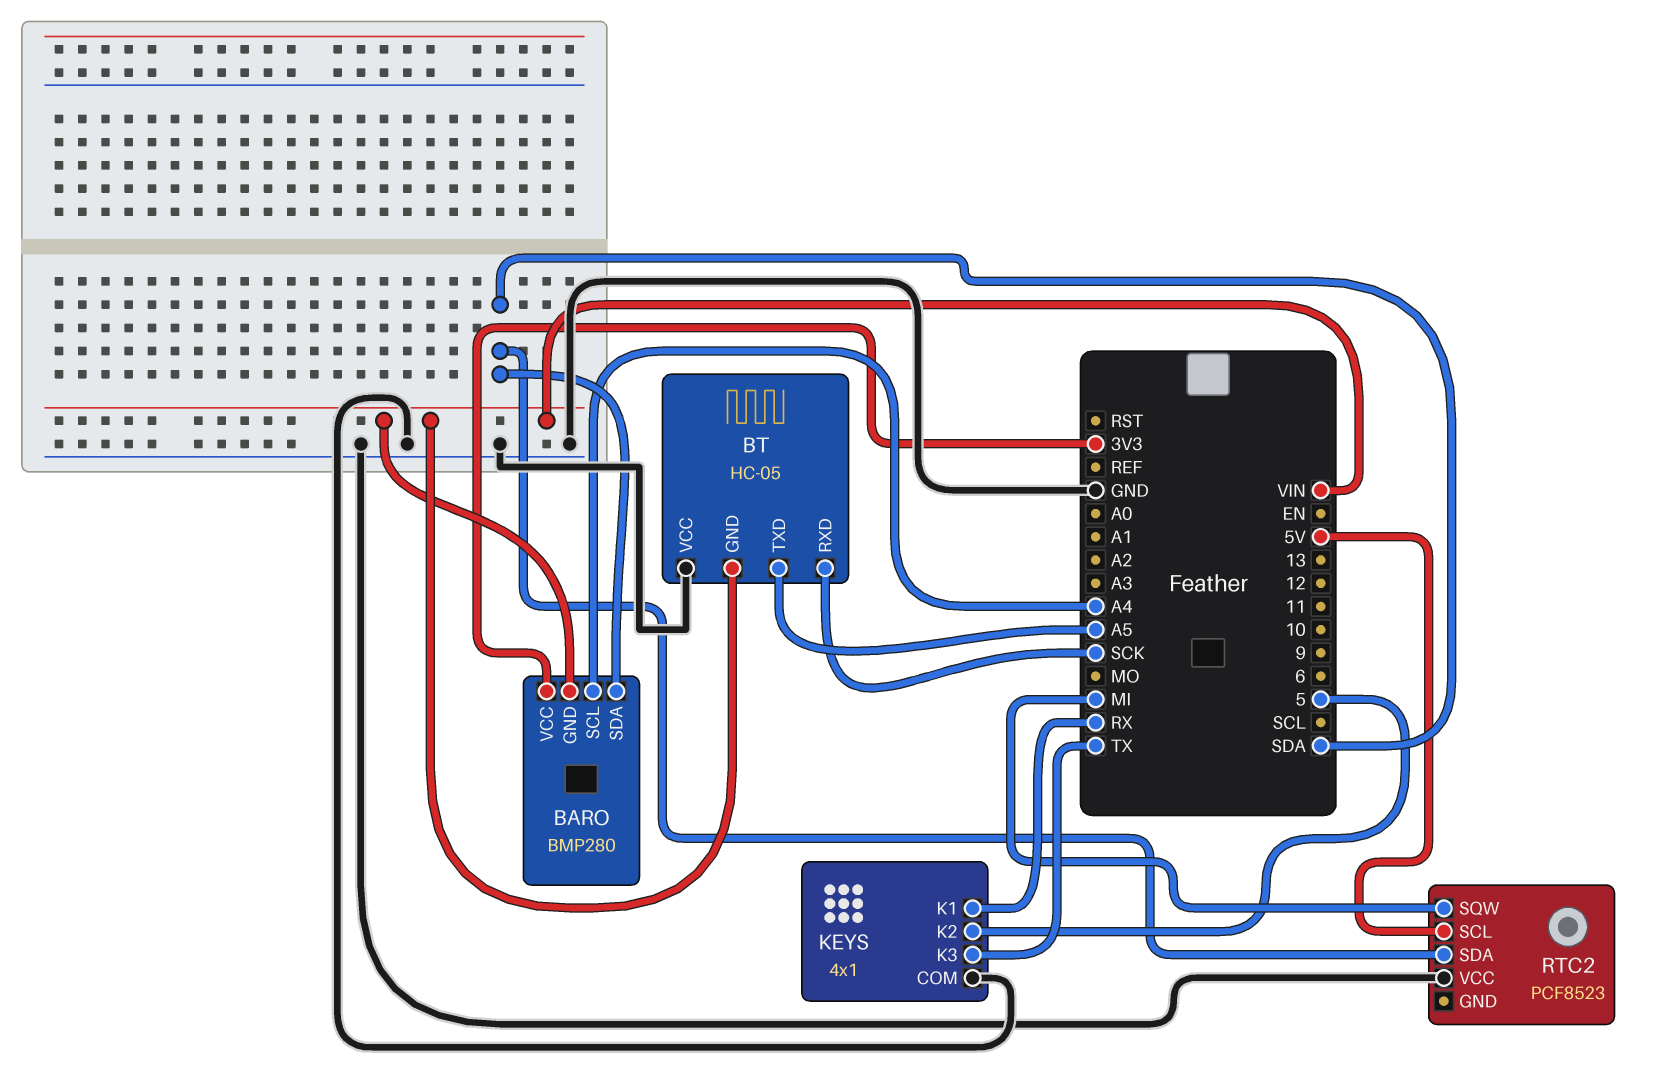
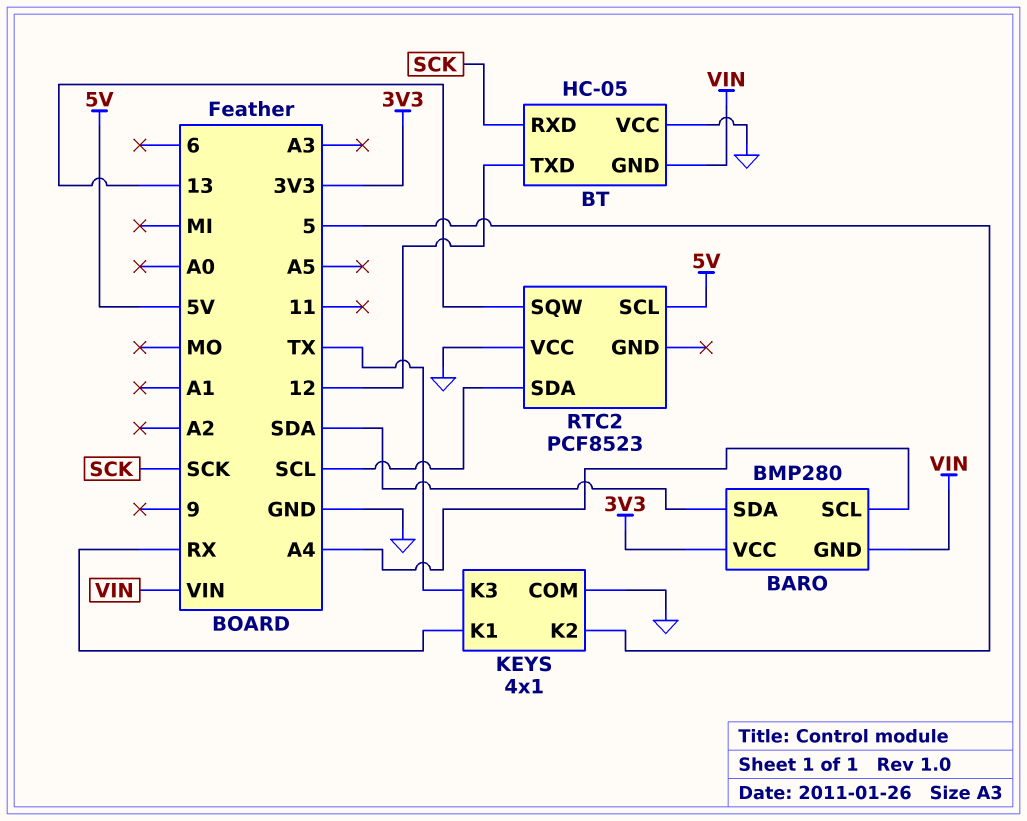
BT pin TXD: A5 -> 12
RTC2 pin SDA: SDA -> SCL
RTC2 pin SQW: MI -> 13

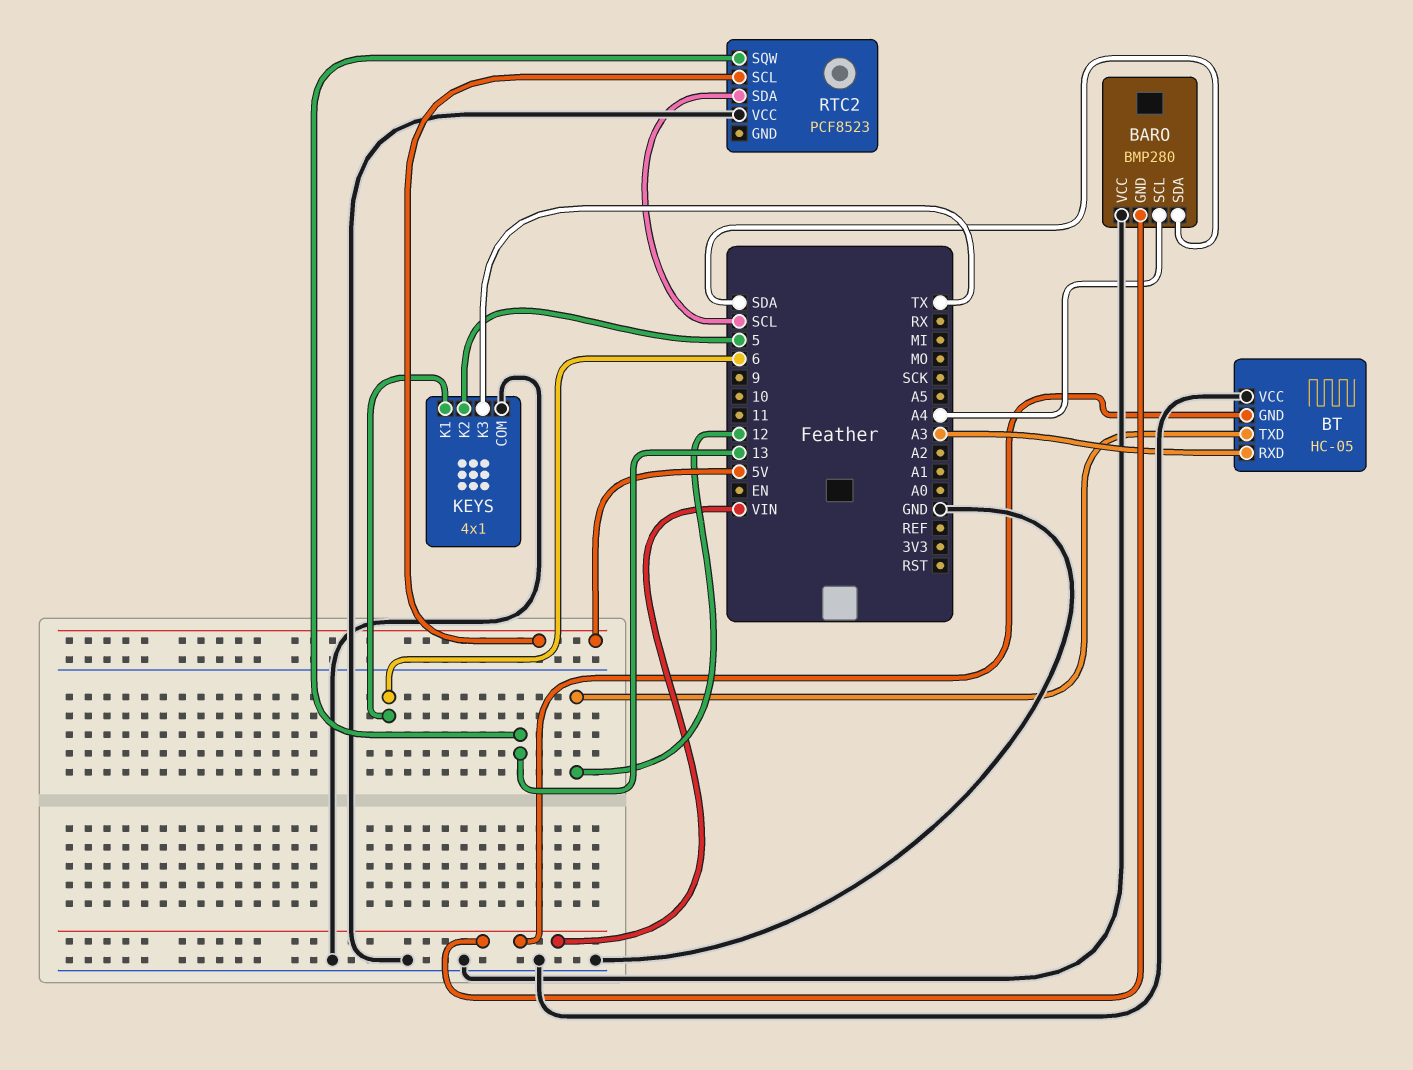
BARO pin VCC: 3V3 -> GND
BT pin RXD: SCK -> A3
KEYS pin K1: RX -> 6

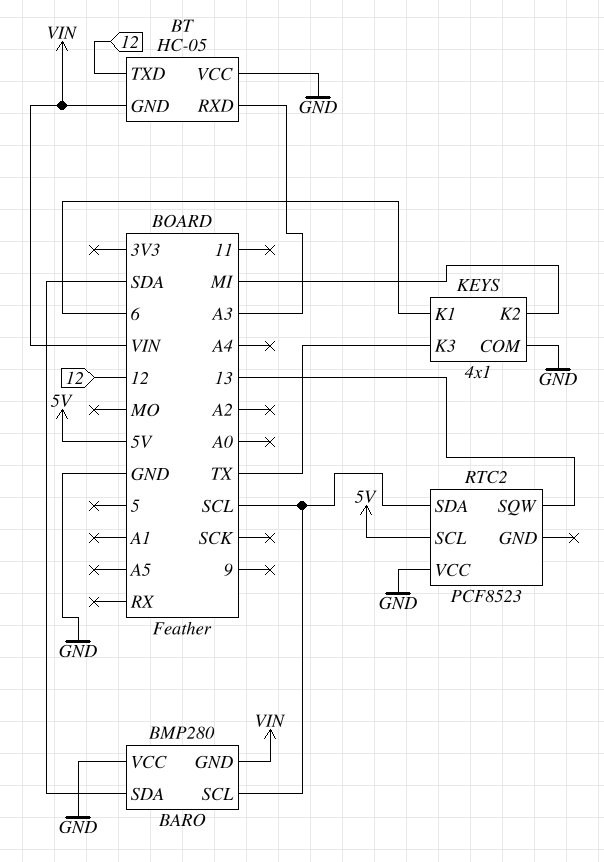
BARO pin SCL: A4 -> SCL
KEYS pin K2: 5 -> MI

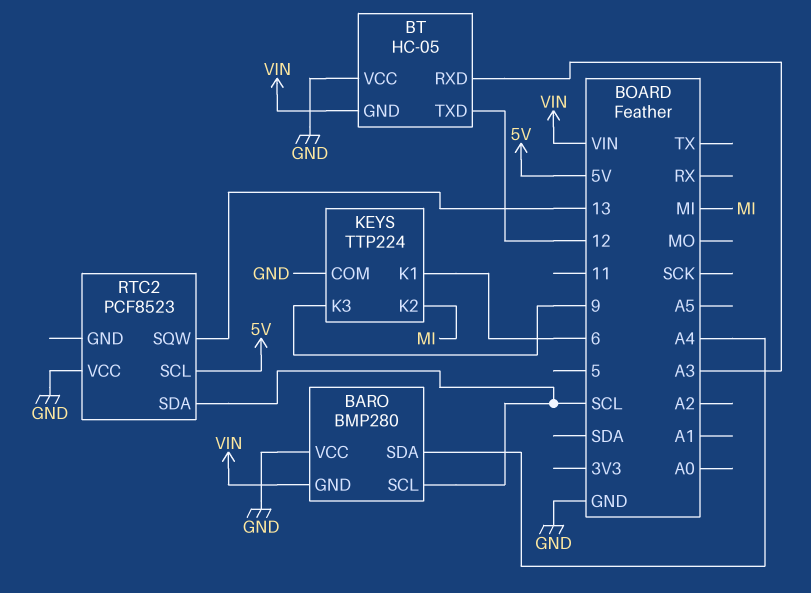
BARO pin SDA: SDA -> A4
KEYS: 4x1 -> TTP224
KEYS pin K3: TX -> 9

